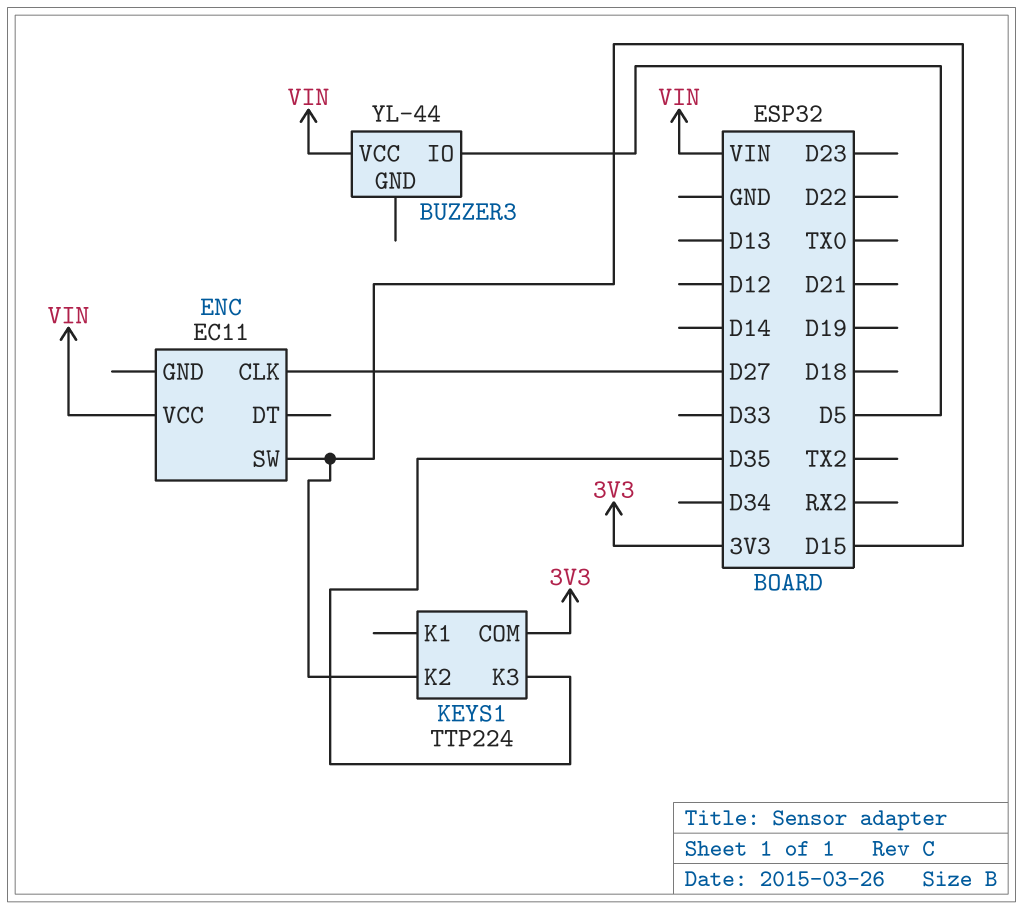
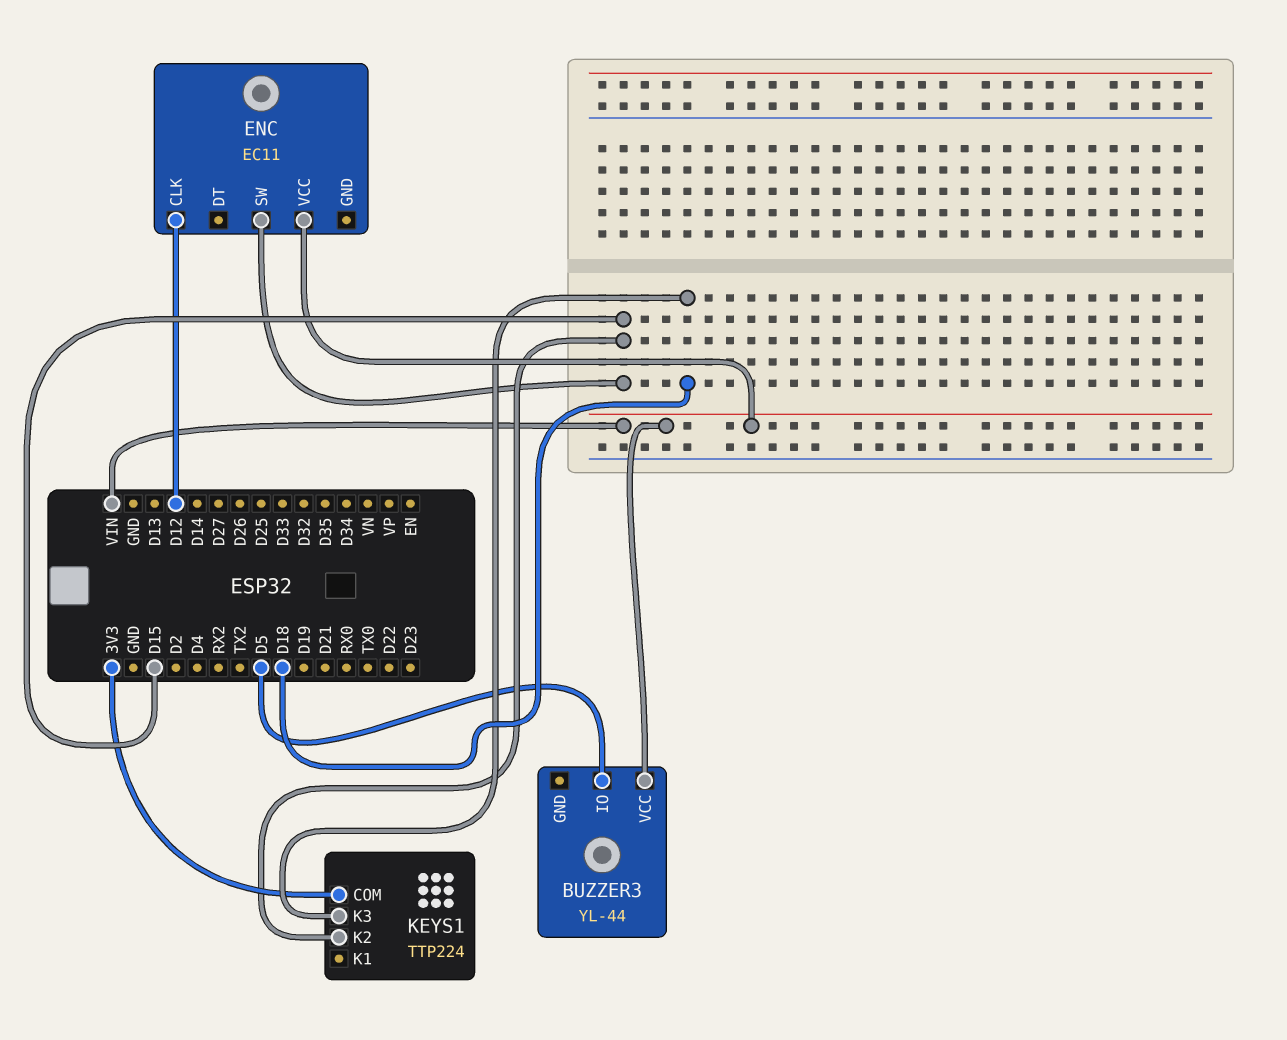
ENC pin CLK: D27 -> D12
KEYS1 pin K3: D35 -> D18

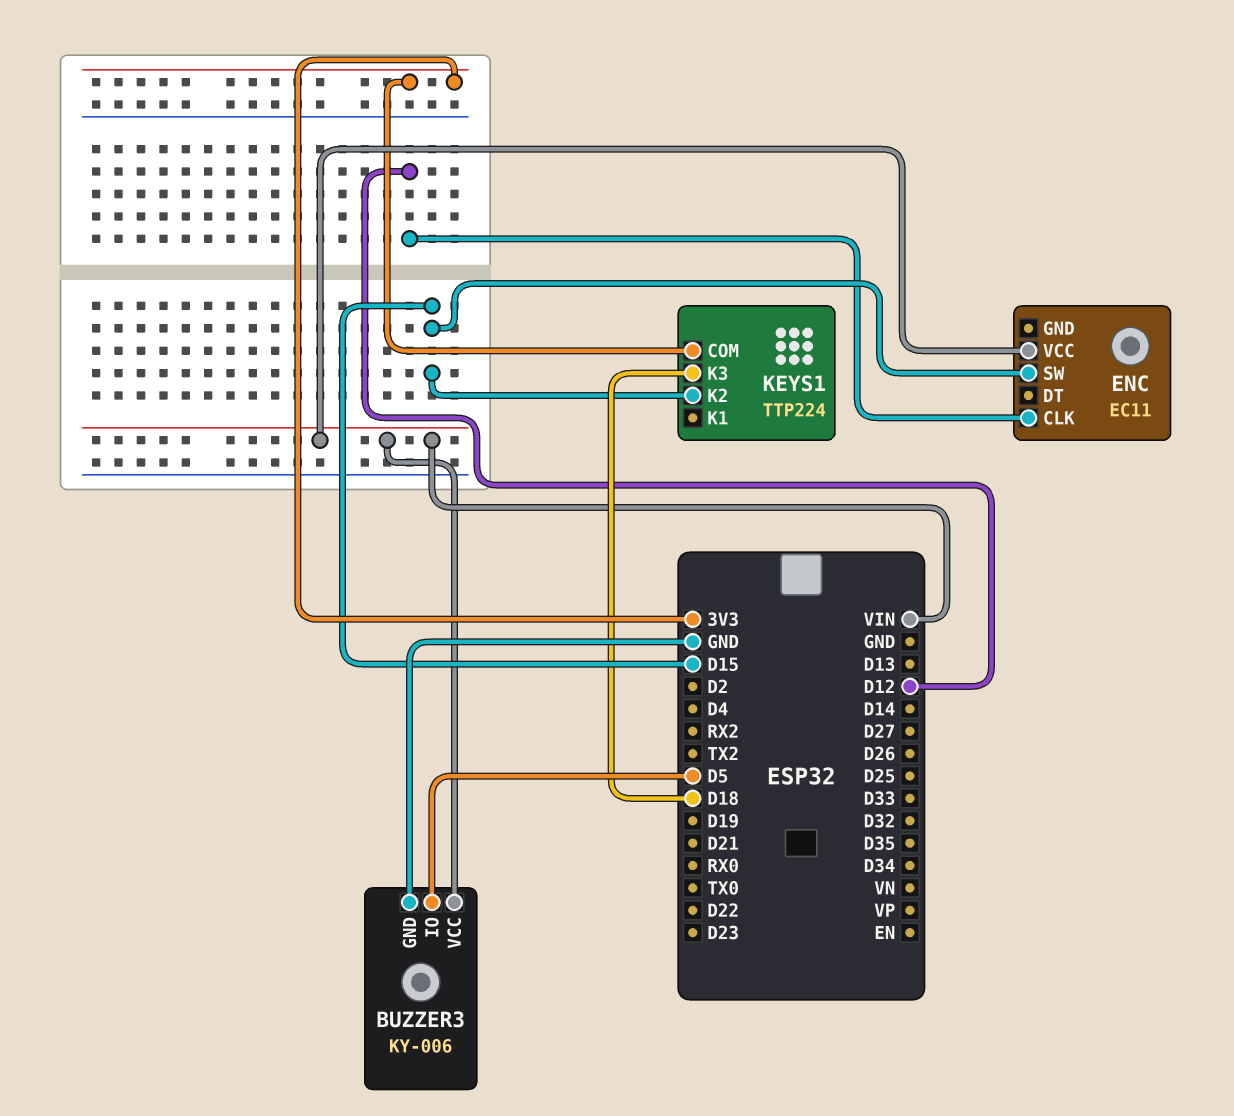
BUZZER3: YL-44 -> KY-006
BUZZER3 pin GND: none -> GND

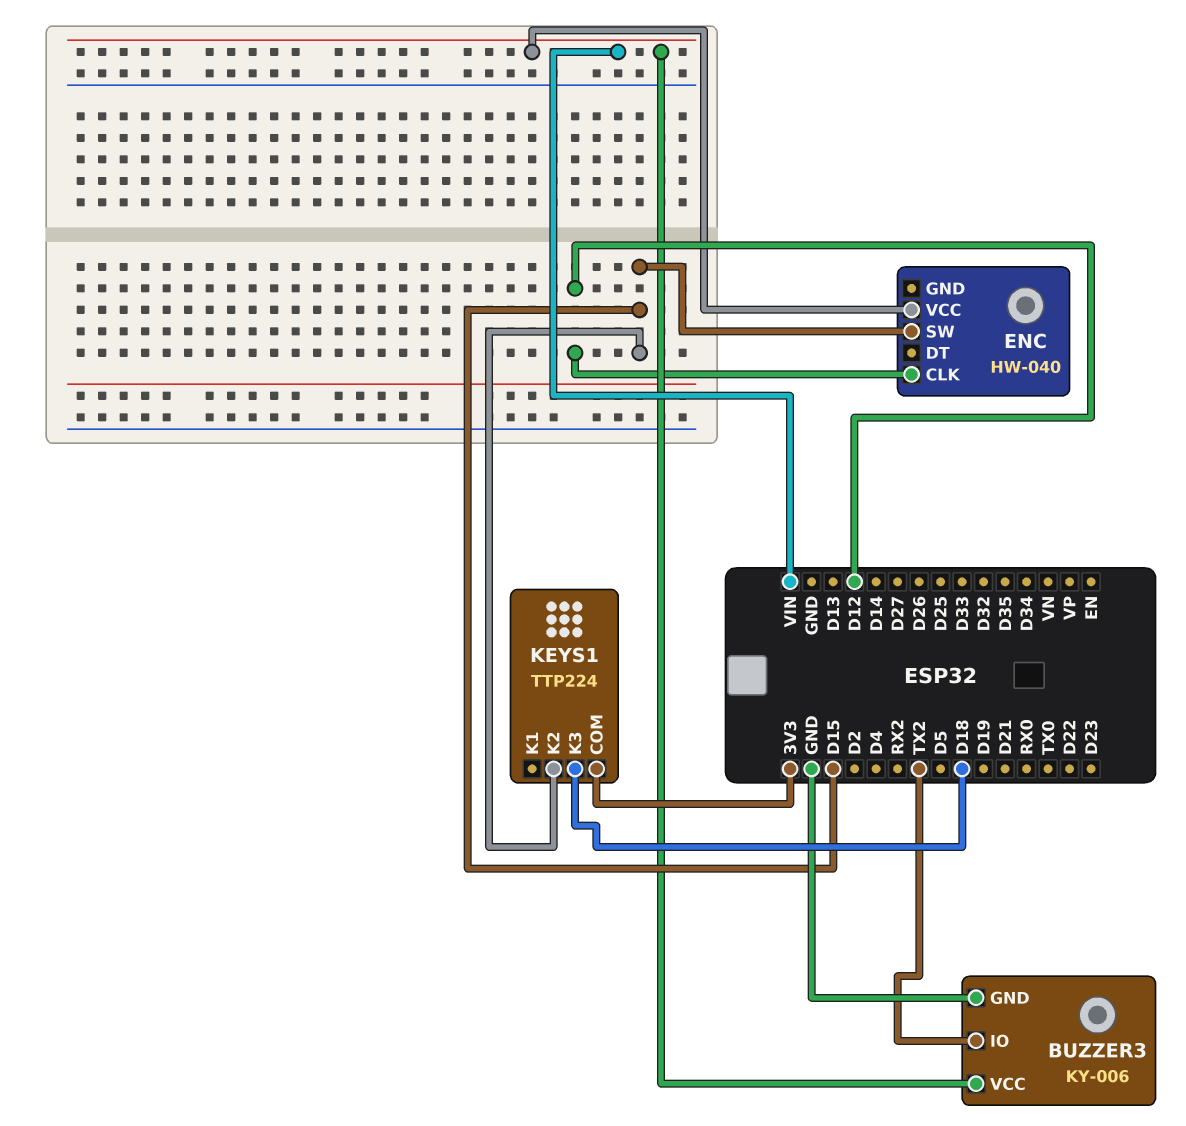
BUZZER3 pin IO: D5 -> TX2
ENC: EC11 -> HW-040

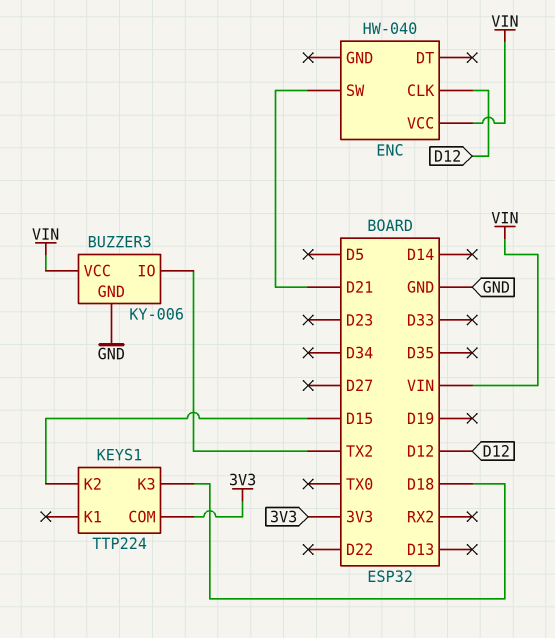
ENC pin SW: D15 -> D21

